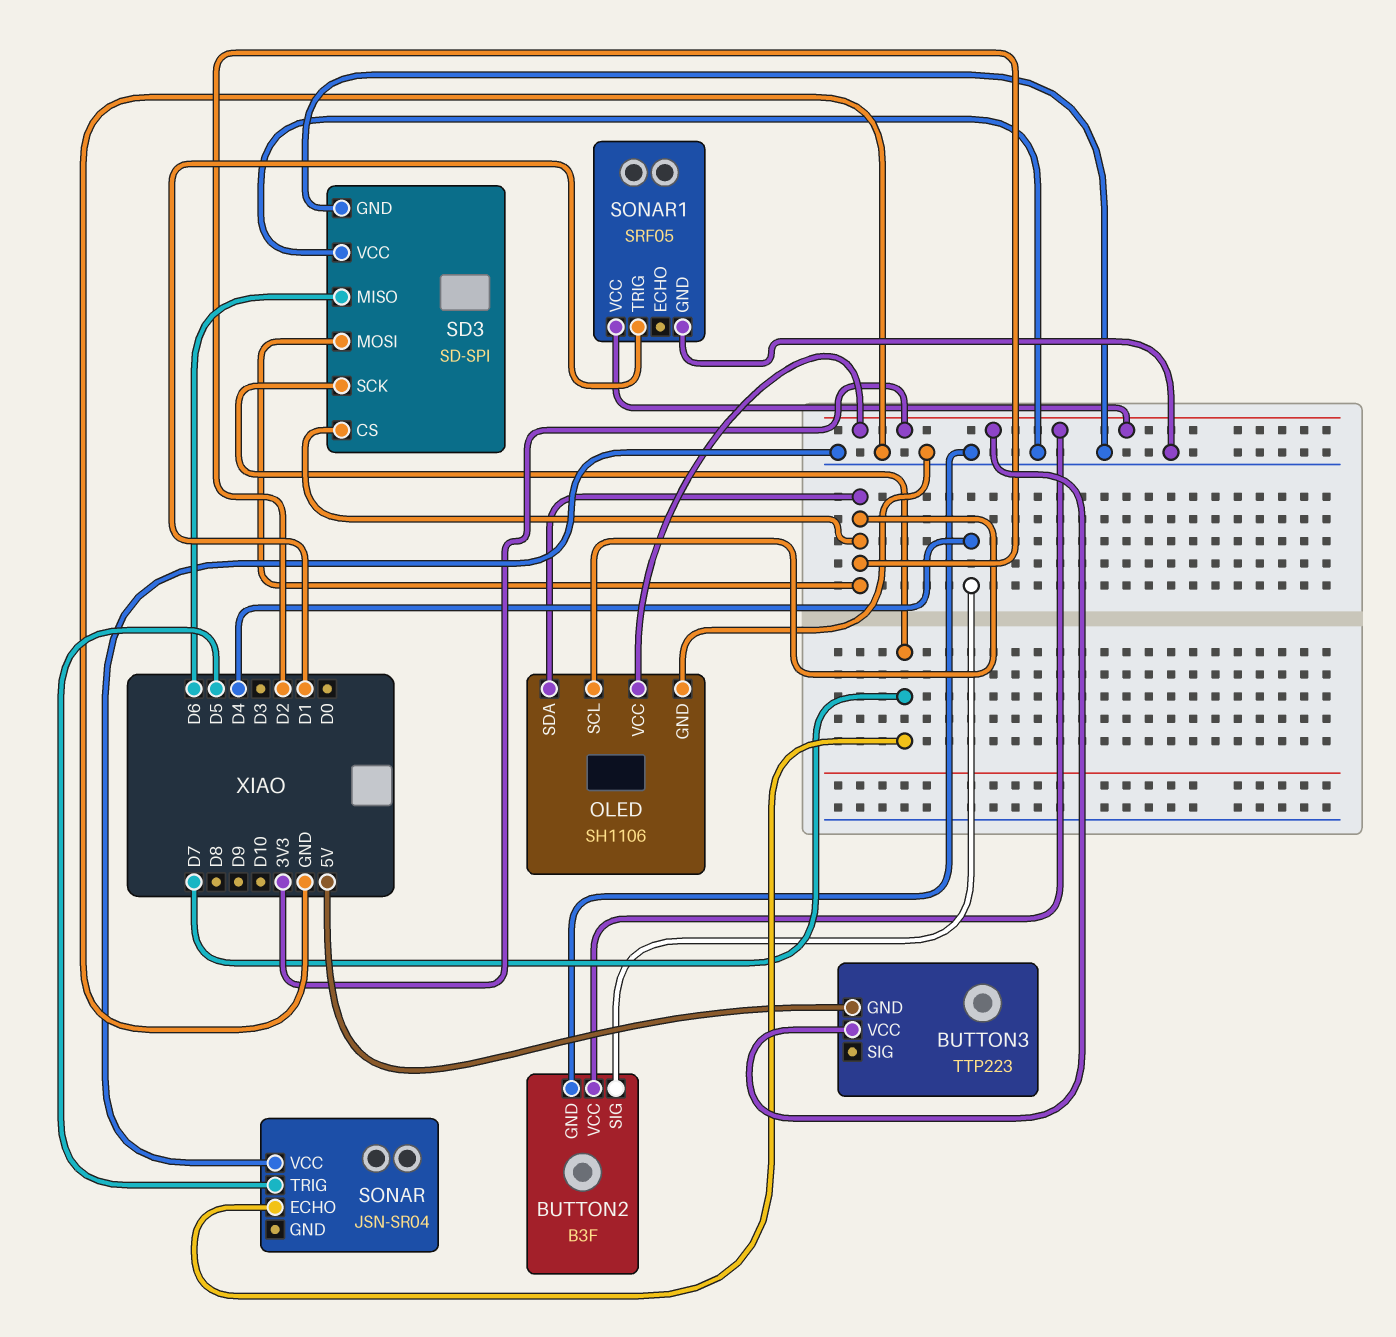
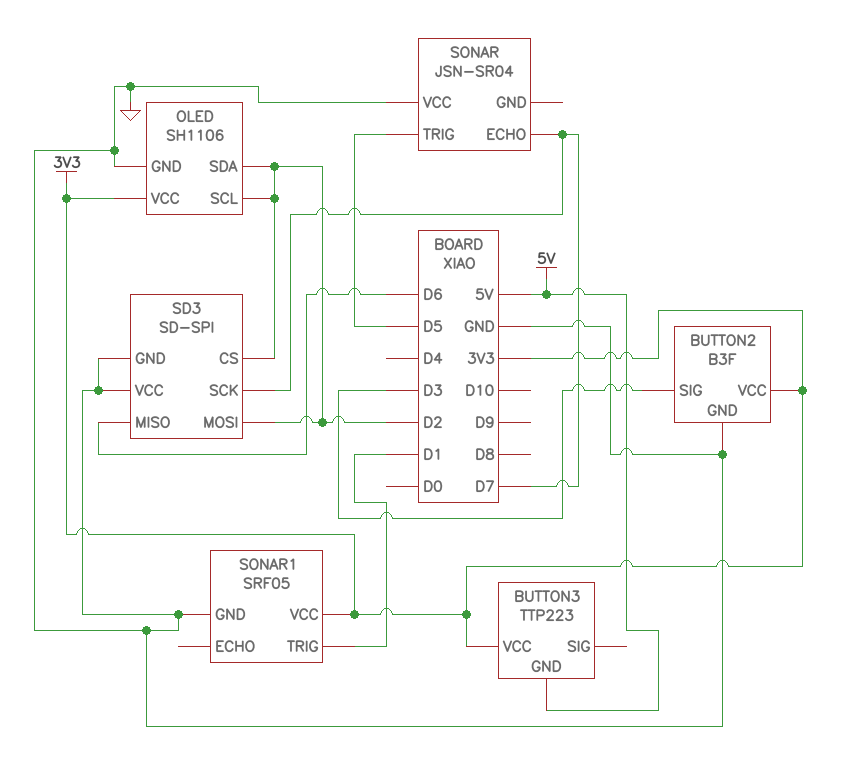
BUTTON2 pin SIG: D4 -> D3

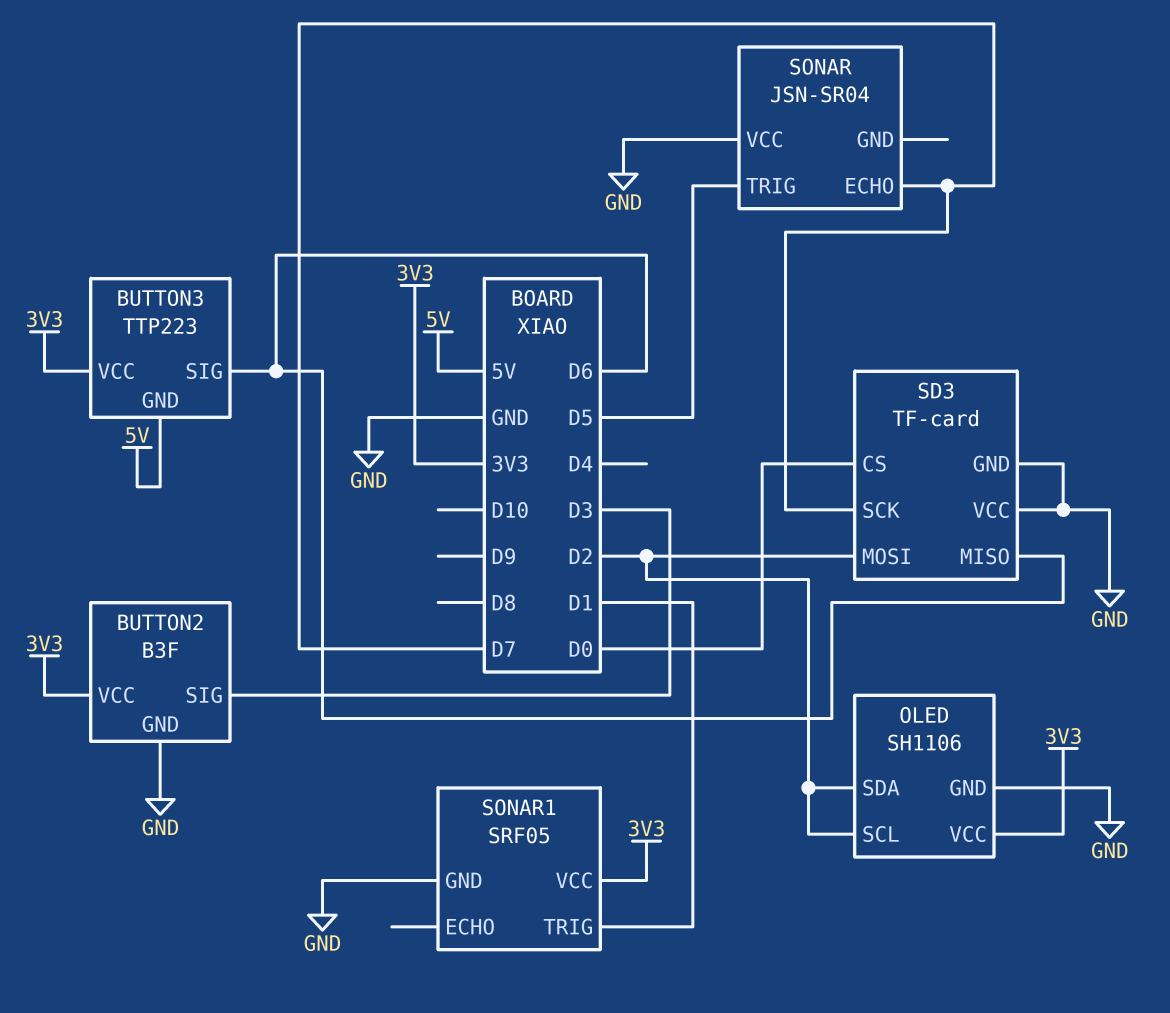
BUTTON3 pin SIG: none -> D6
SD3: SD-SPI -> TF-card
SD3 pin CS: D2 -> D0

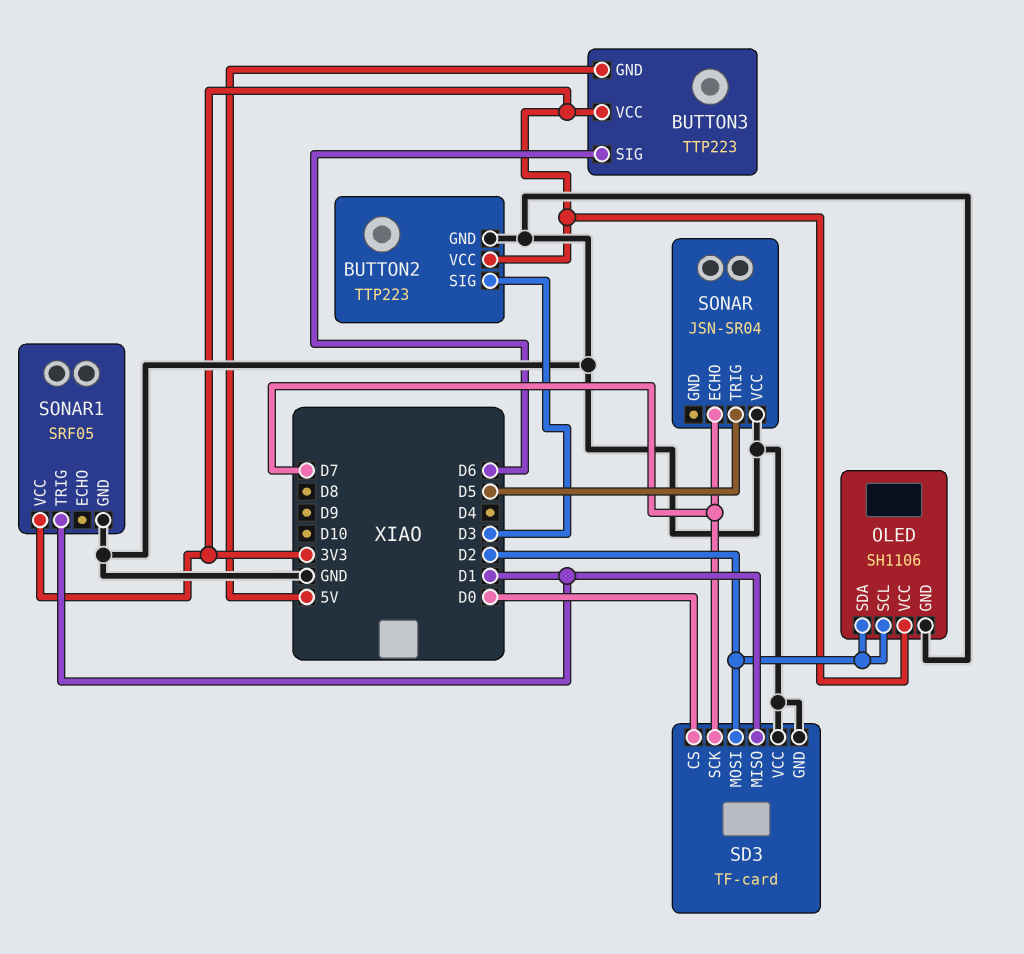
BUTTON2: B3F -> TTP223
SD3 pin MISO: D6 -> D1

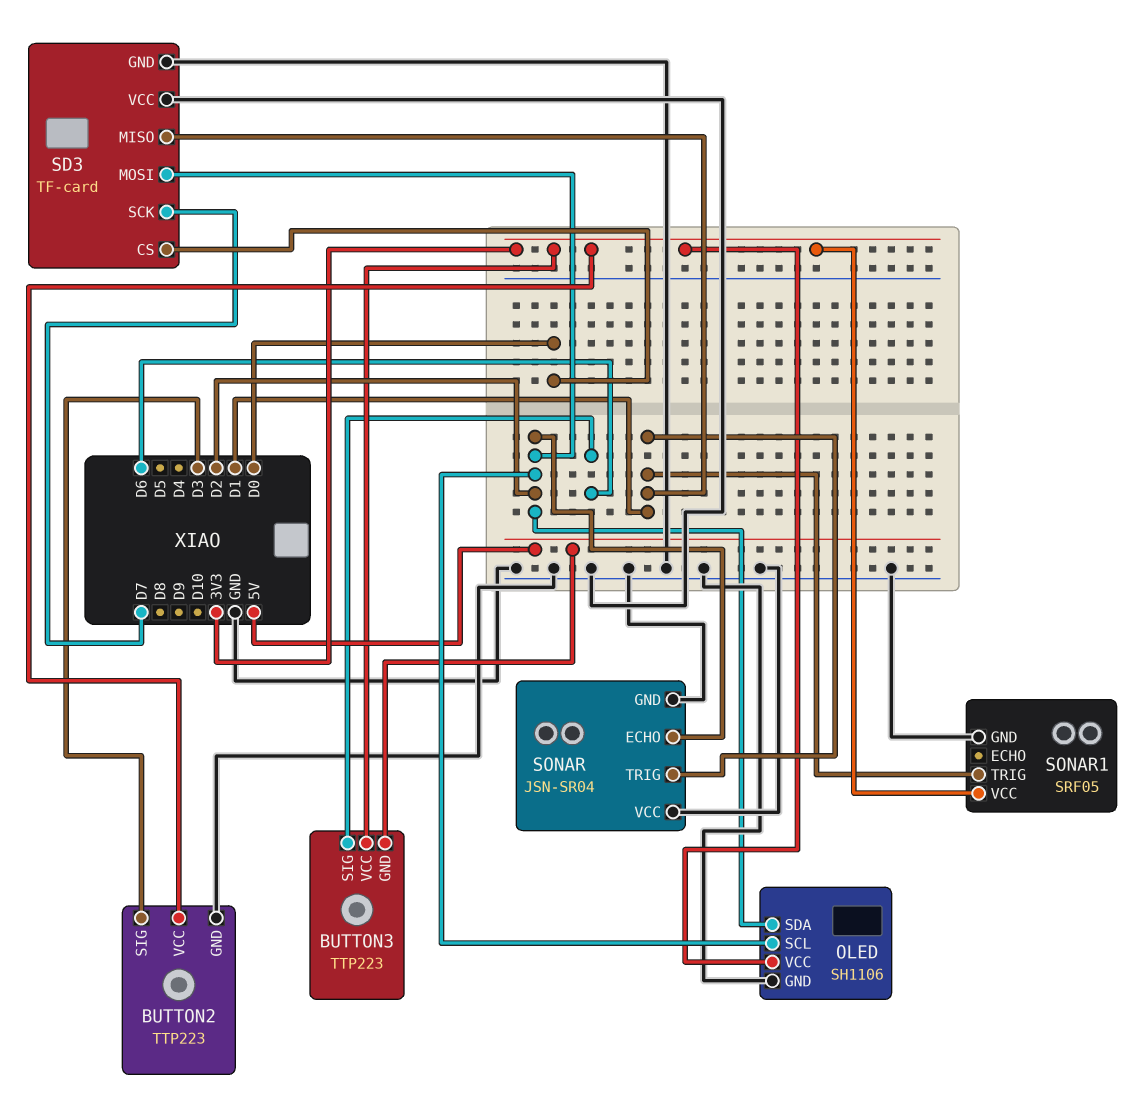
SONAR pin ECHO: D7 -> D2
SONAR pin GND: none -> GND
SONAR pin TRIG: D5 -> D1

